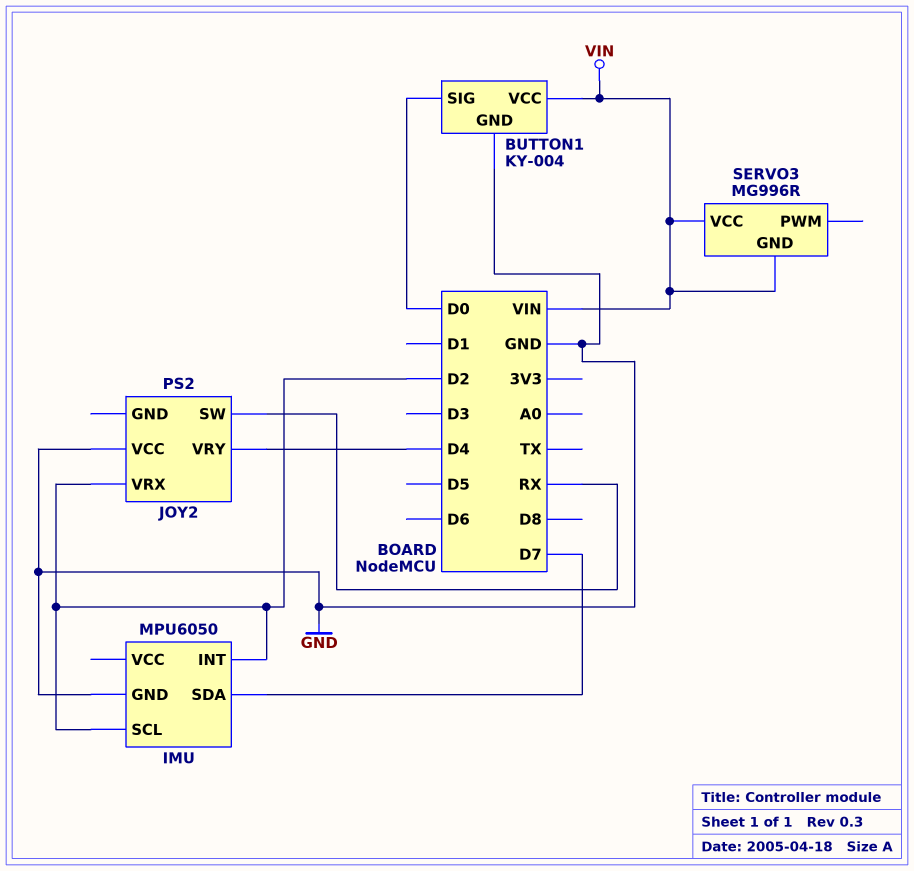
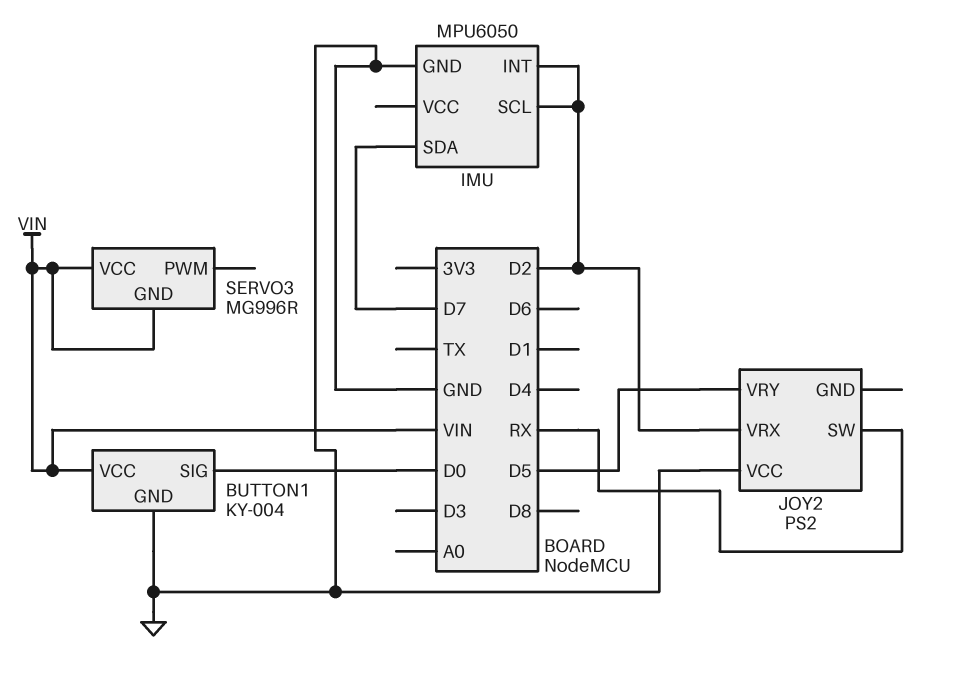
JOY2 pin VRY: D4 -> D5

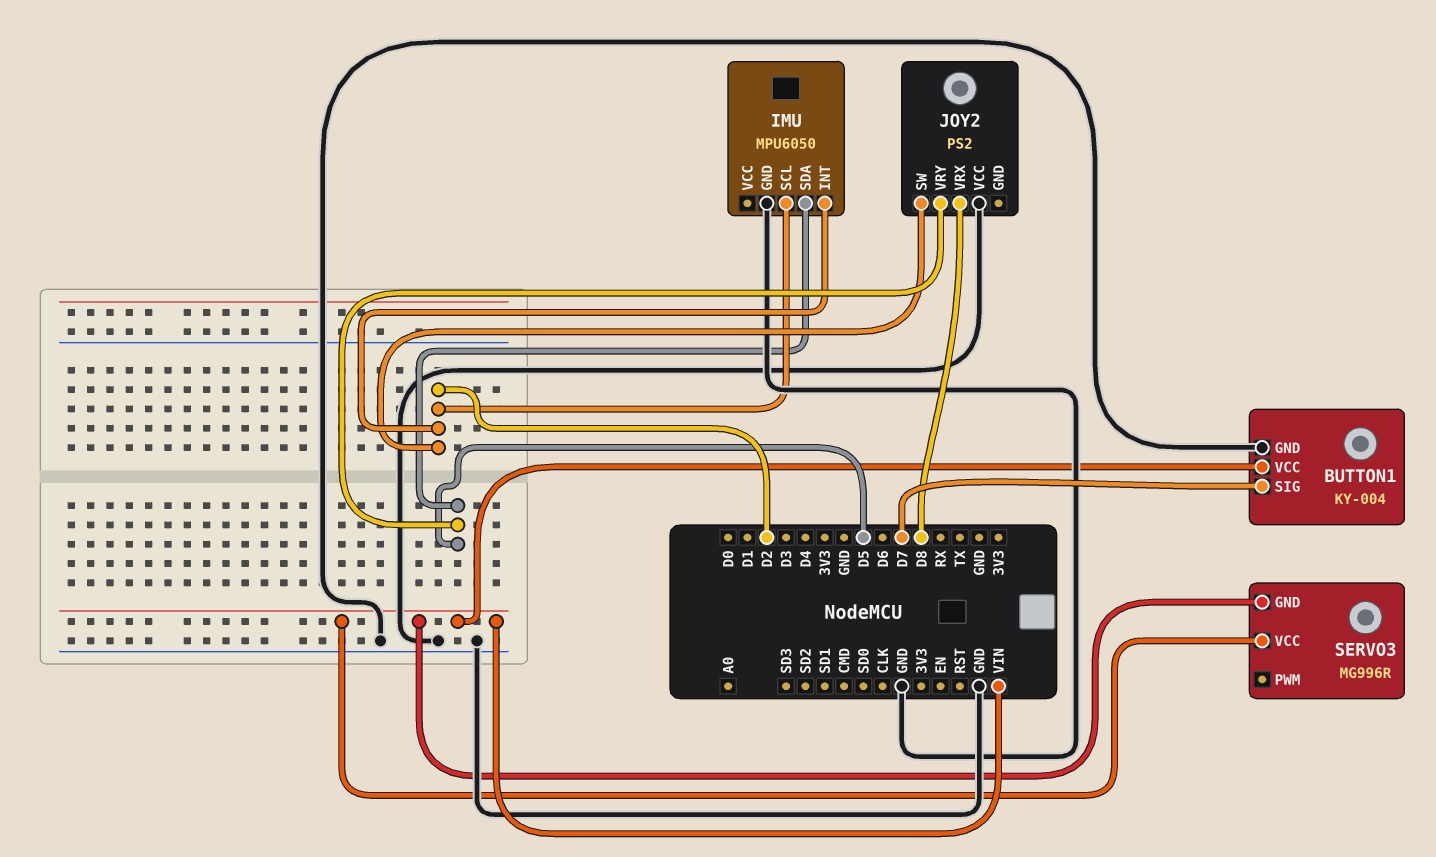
BUTTON1 pin SIG: D0 -> D7
IMU pin SDA: D7 -> D5
JOY2 pin SW: RX -> D2
JOY2 pin VRX: D2 -> D8

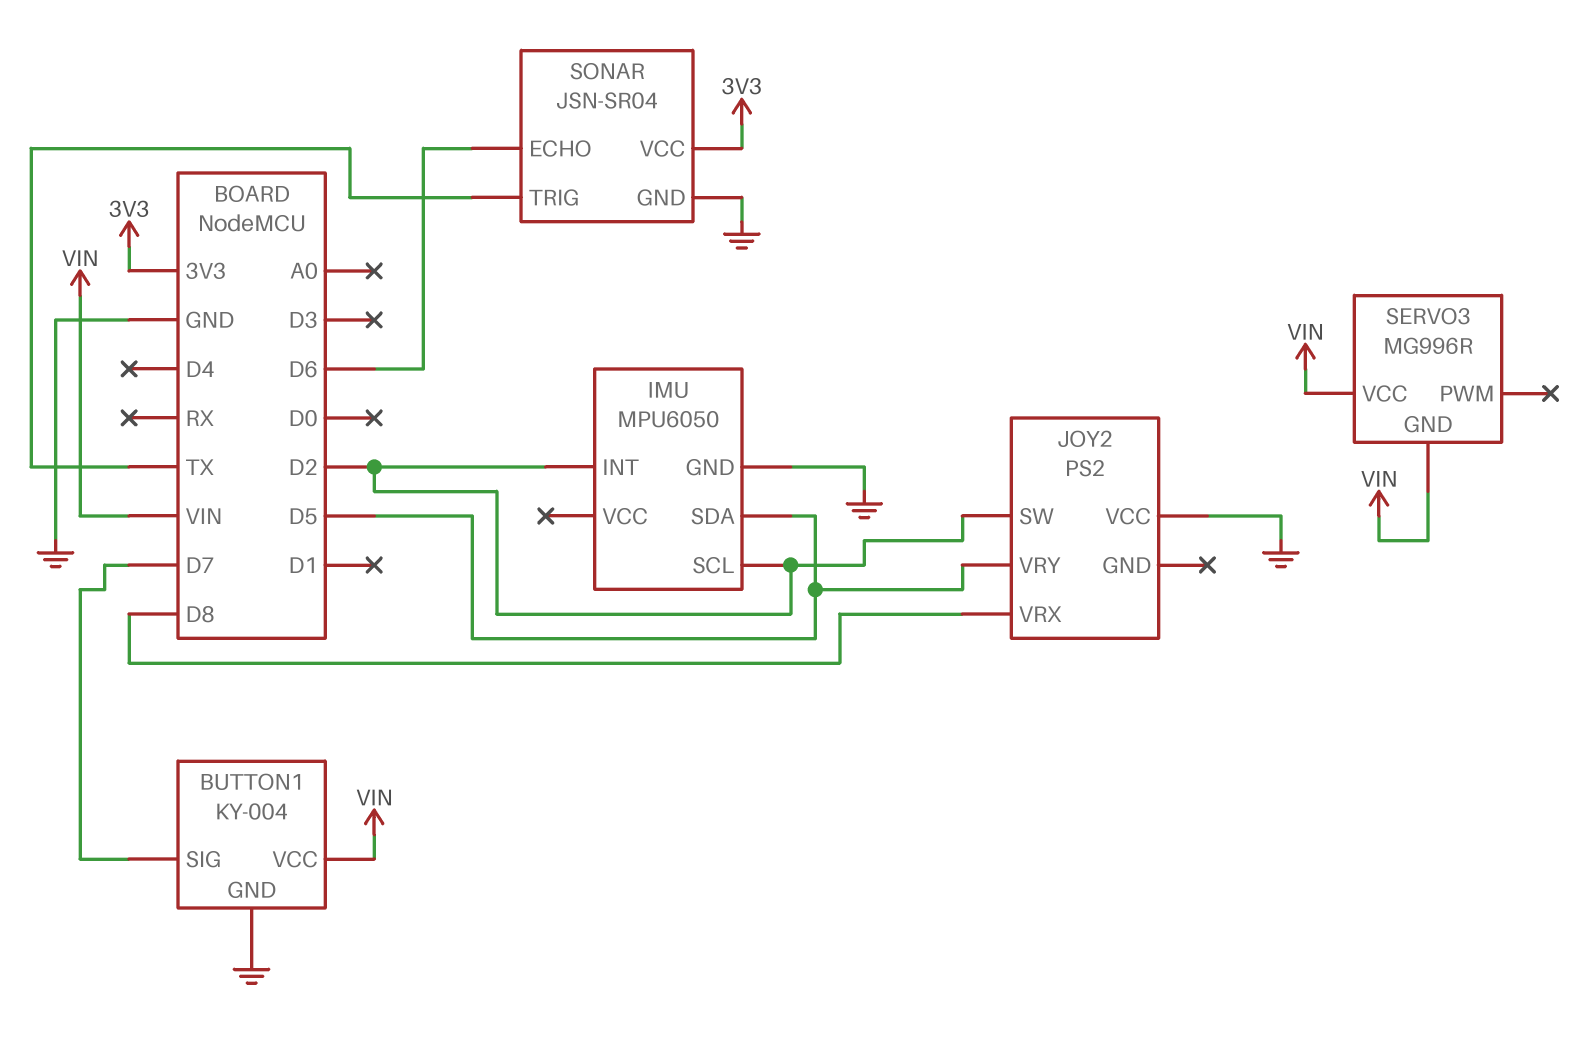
SONAR: none -> JSN-SR04
SONAR pin ECHO: none -> D6
SONAR pin GND: none -> GND
SONAR pin TRIG: none -> TX
SONAR pin VCC: none -> 3V3

